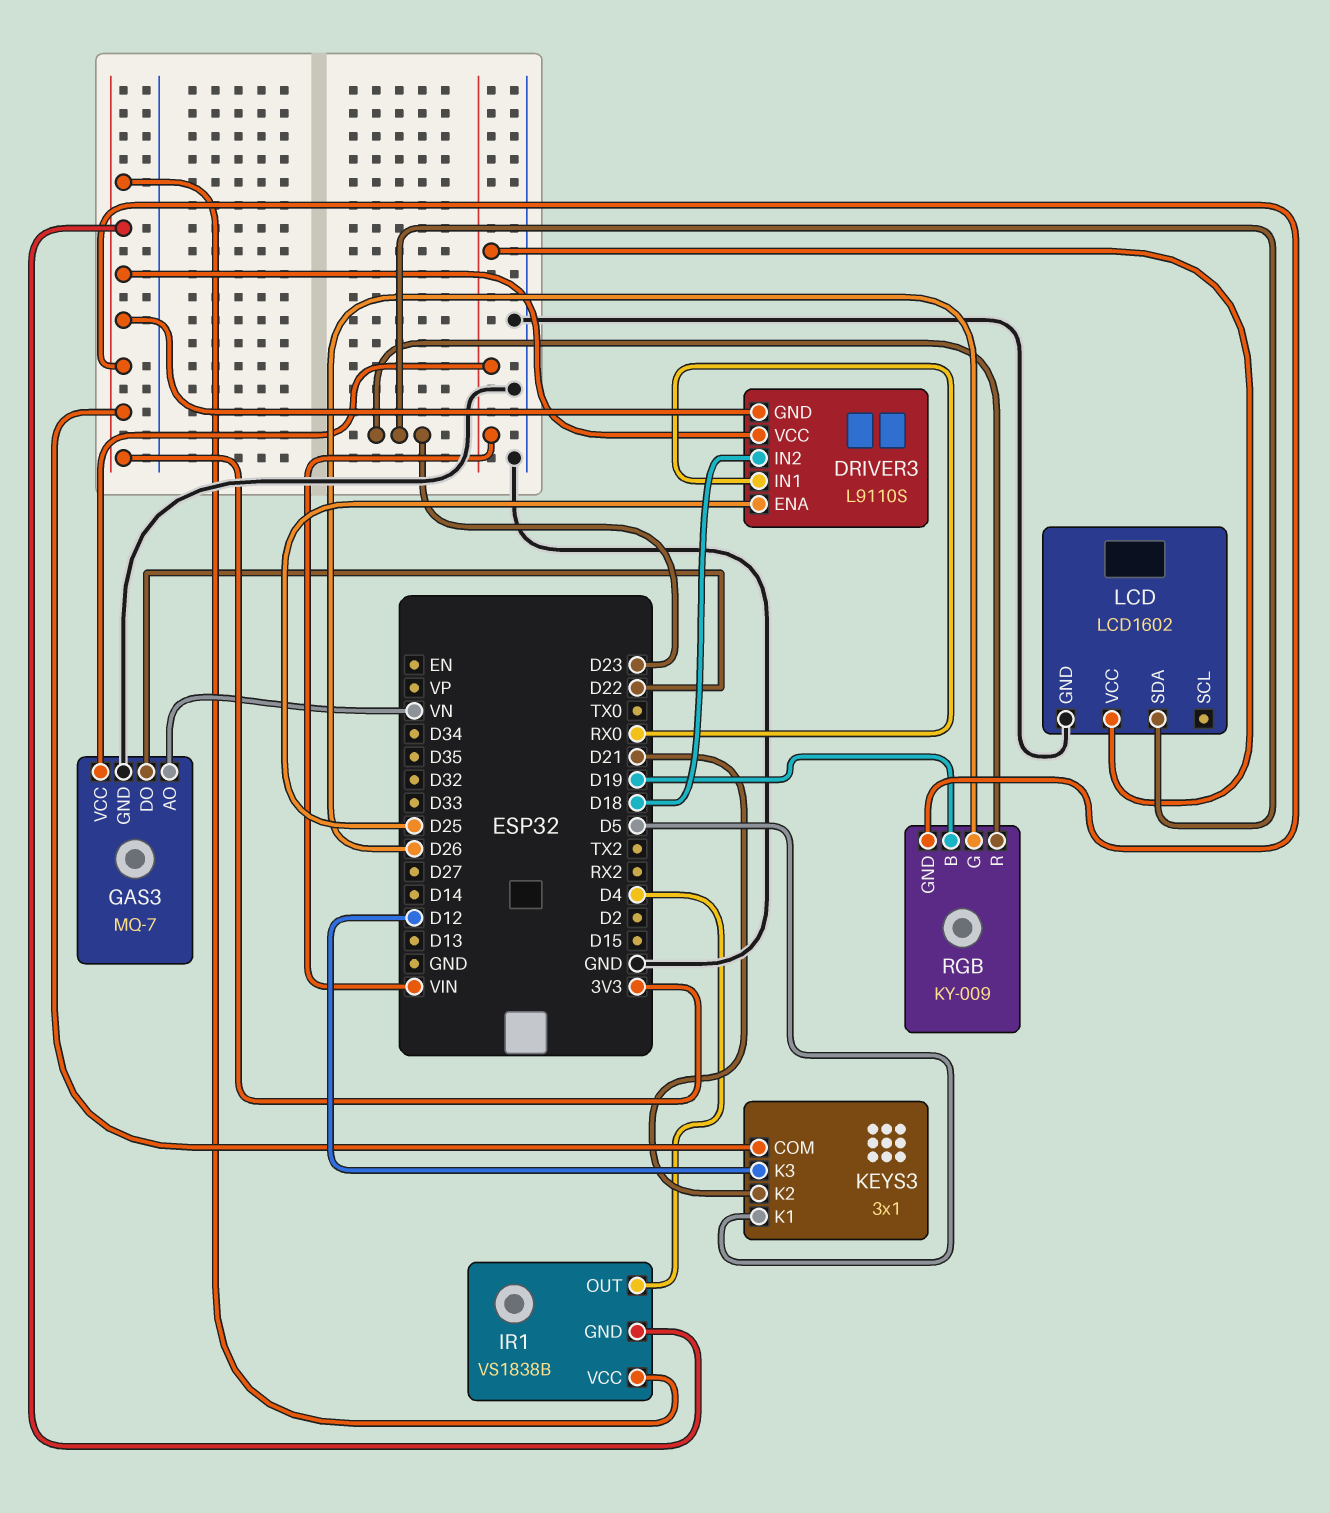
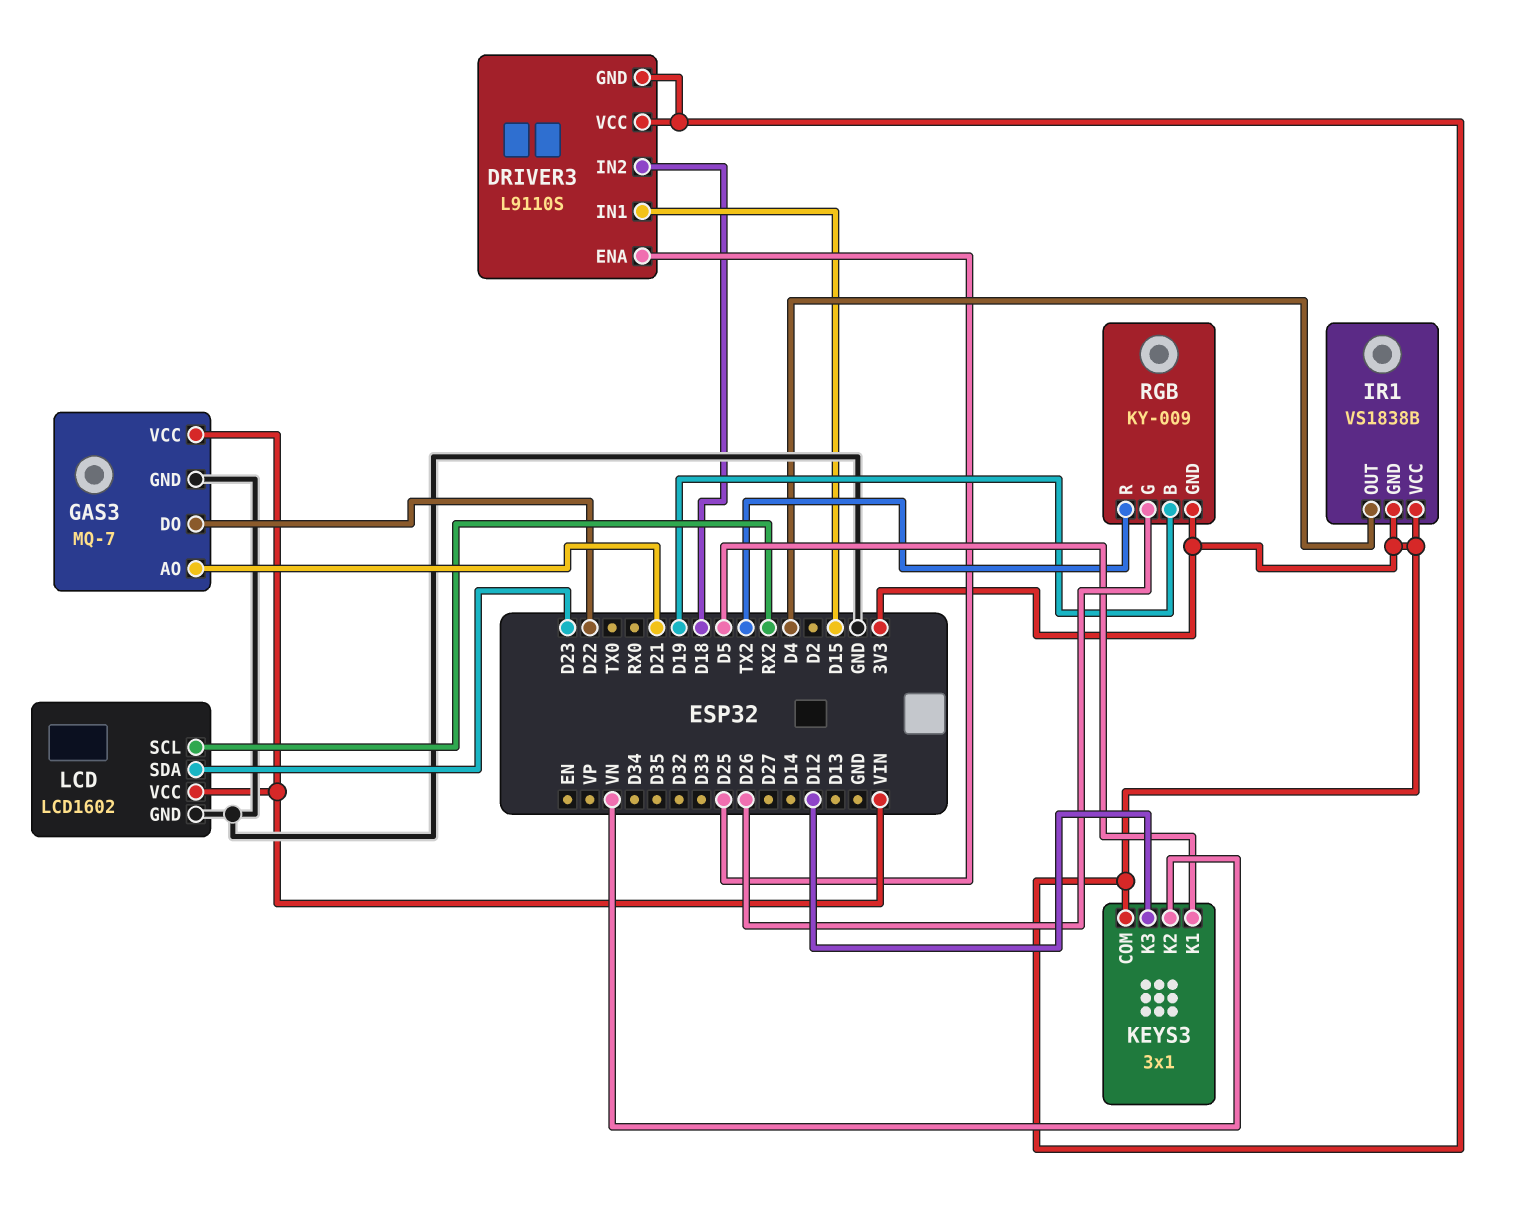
DRIVER3 pin IN1: RX0 -> D15
GAS3 pin AO: VN -> D21
KEYS3 pin K2: D21 -> VN
LCD pin SCL: none -> RX2
RGB pin R: D23 -> TX2

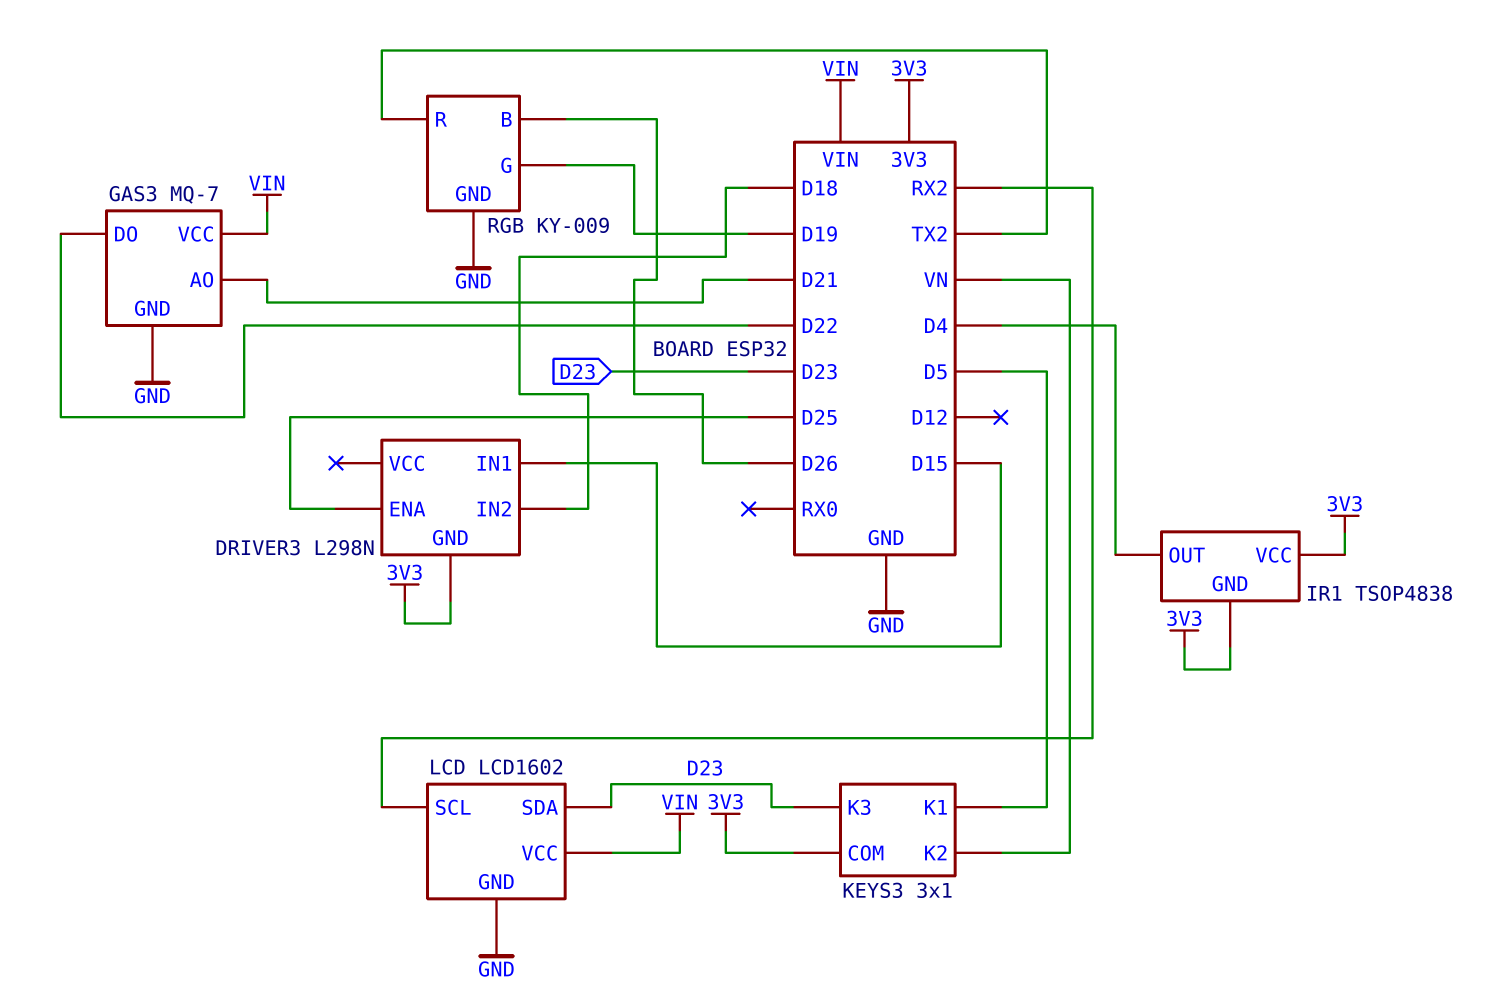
DRIVER3: L9110S -> L298N
DRIVER3 pin VCC: 3V3 -> none
IR1: VS1838B -> TSOP4838
KEYS3 pin K3: D12 -> D23
RGB pin B: D19 -> D26
RGB pin G: D26 -> D19
RGB pin GND: 3V3 -> GND

